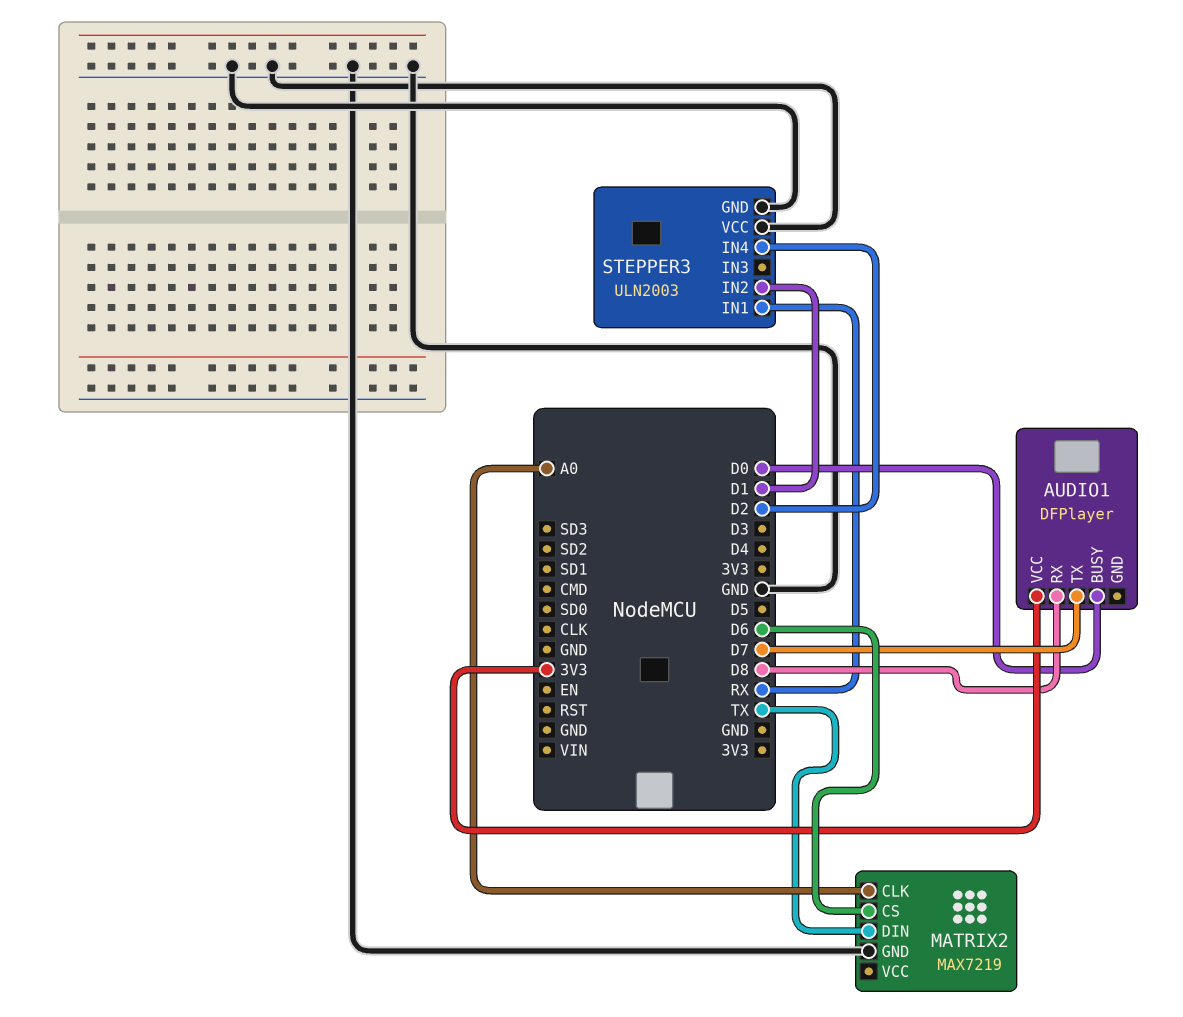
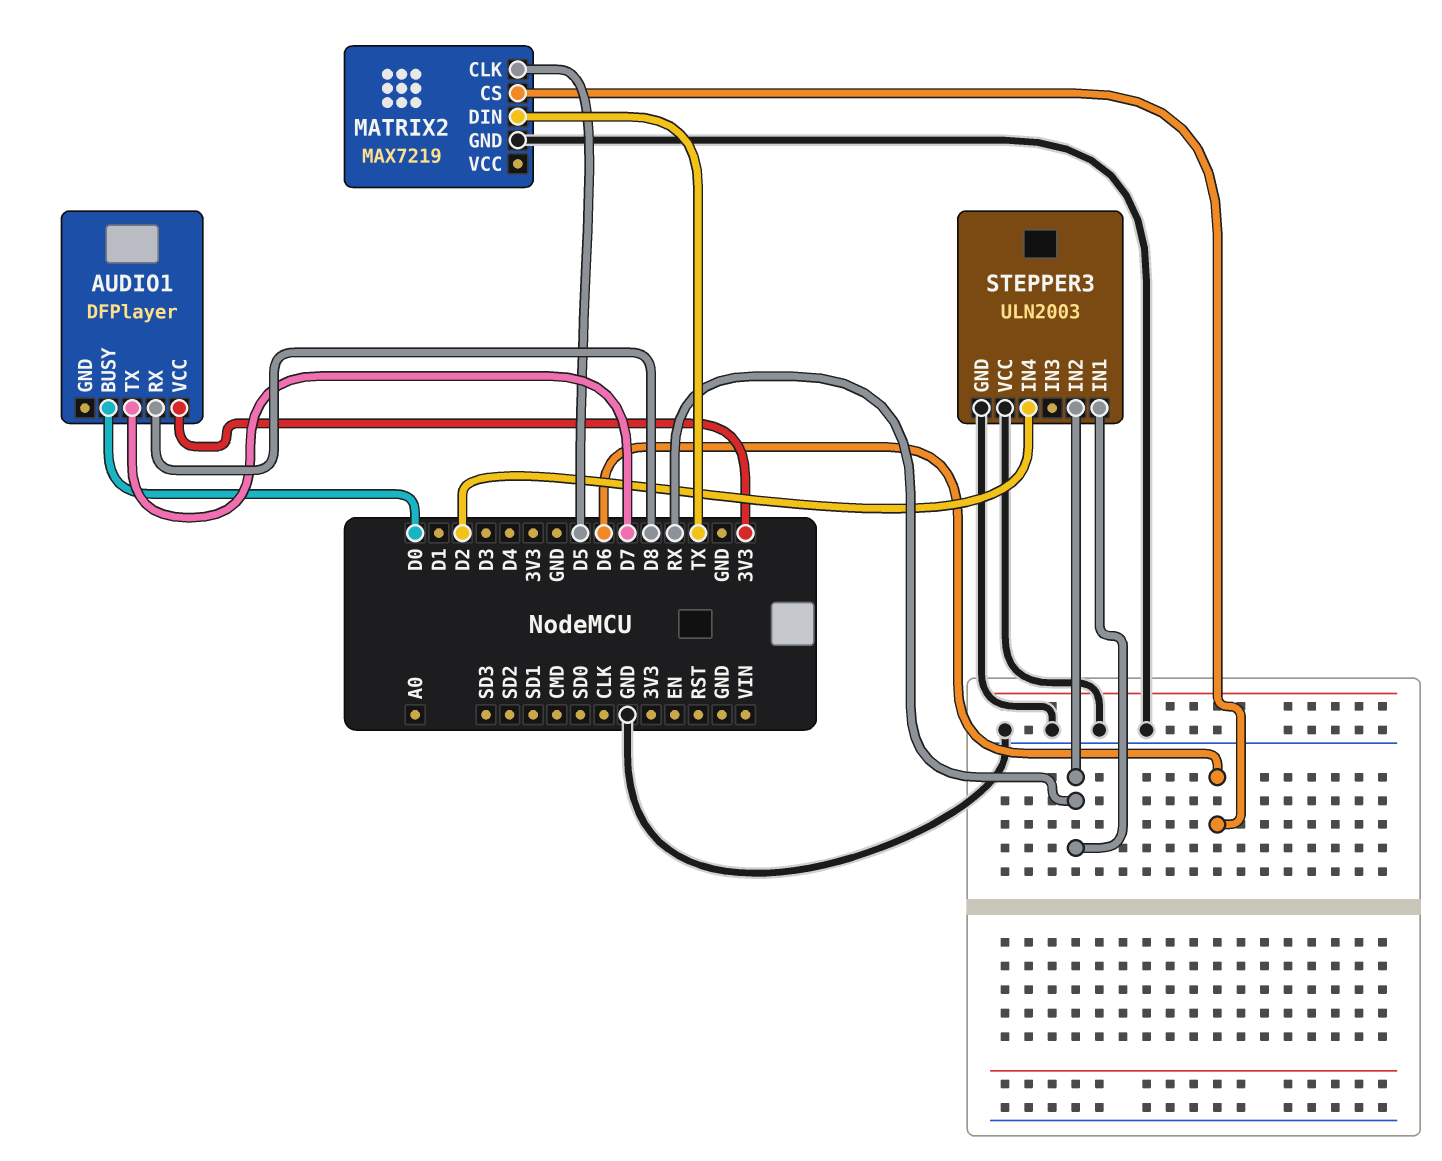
MATRIX2 pin CLK: A0 -> D5
STEPPER3 pin IN2: D1 -> RX

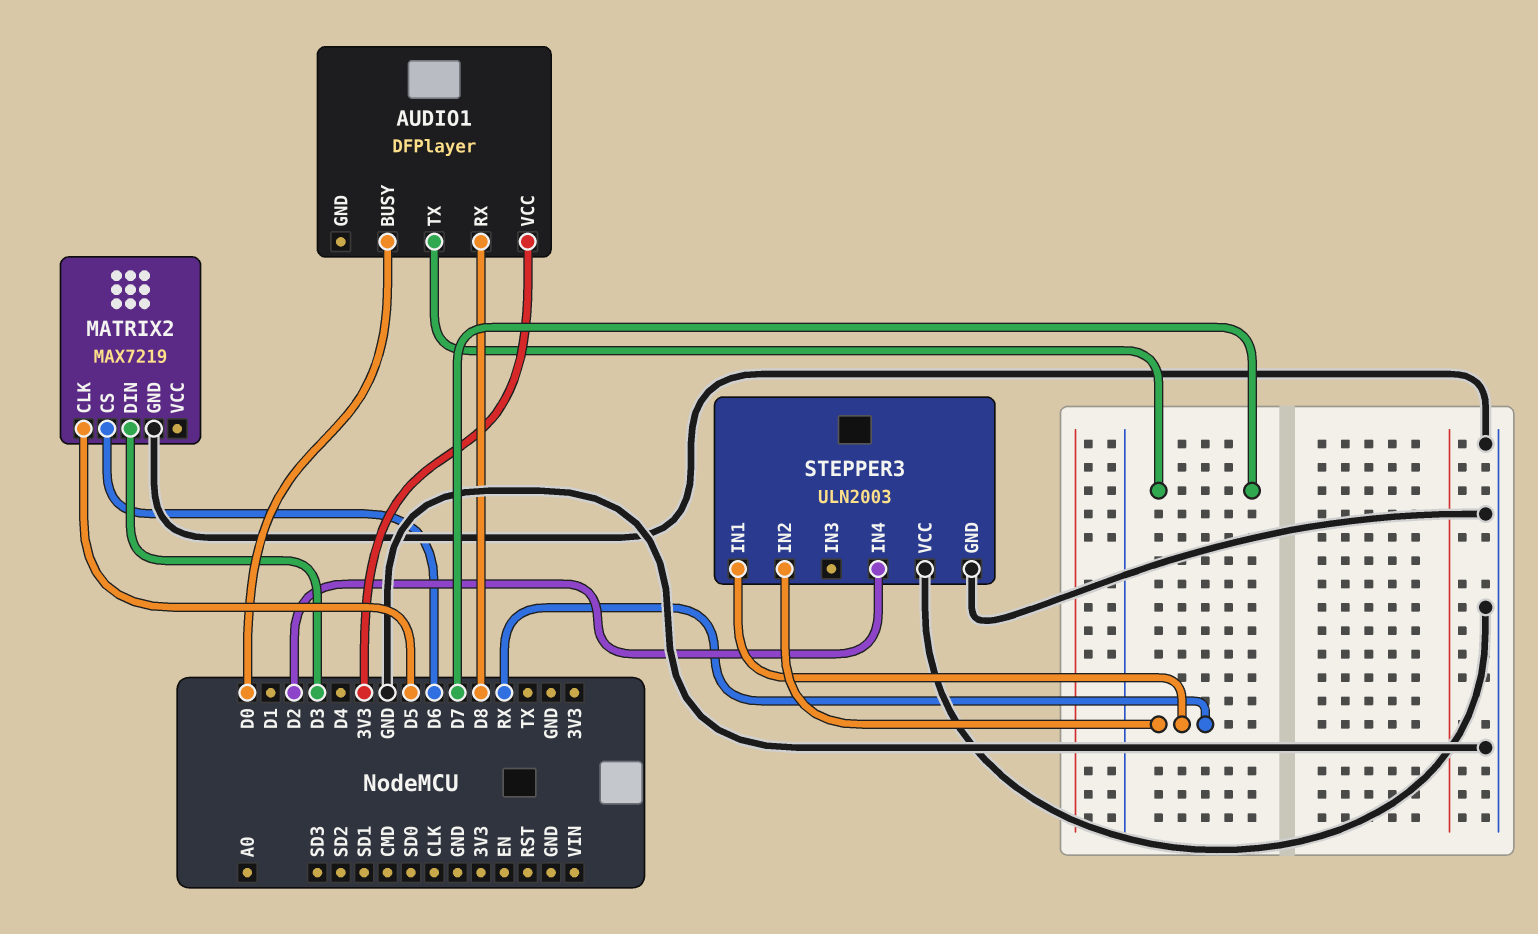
MATRIX2 pin DIN: TX -> D3

